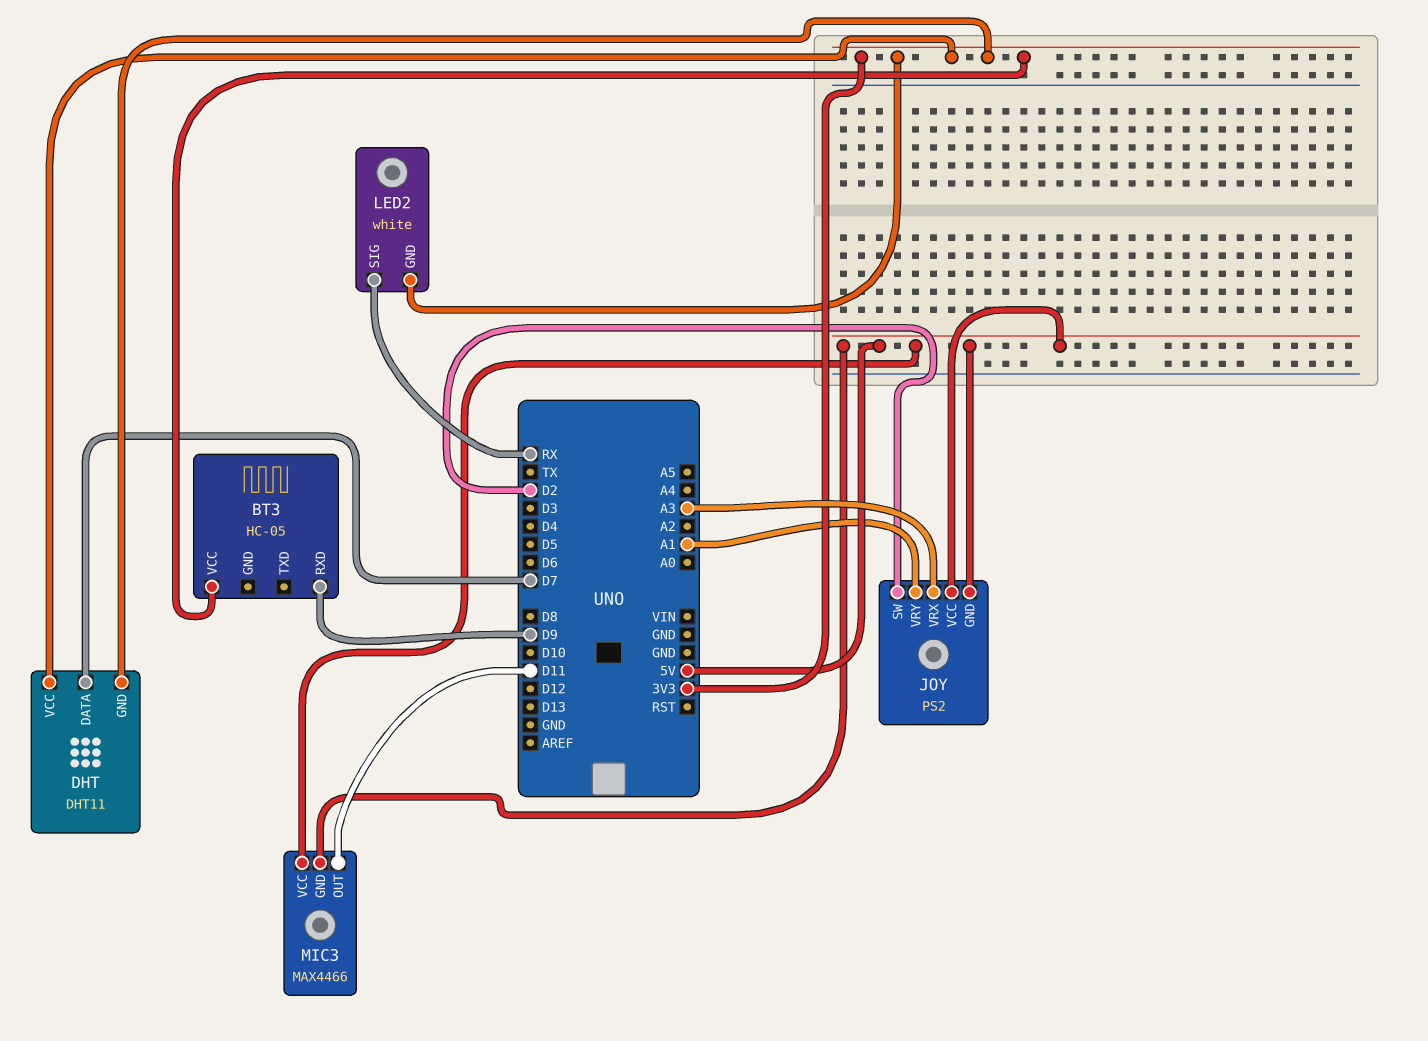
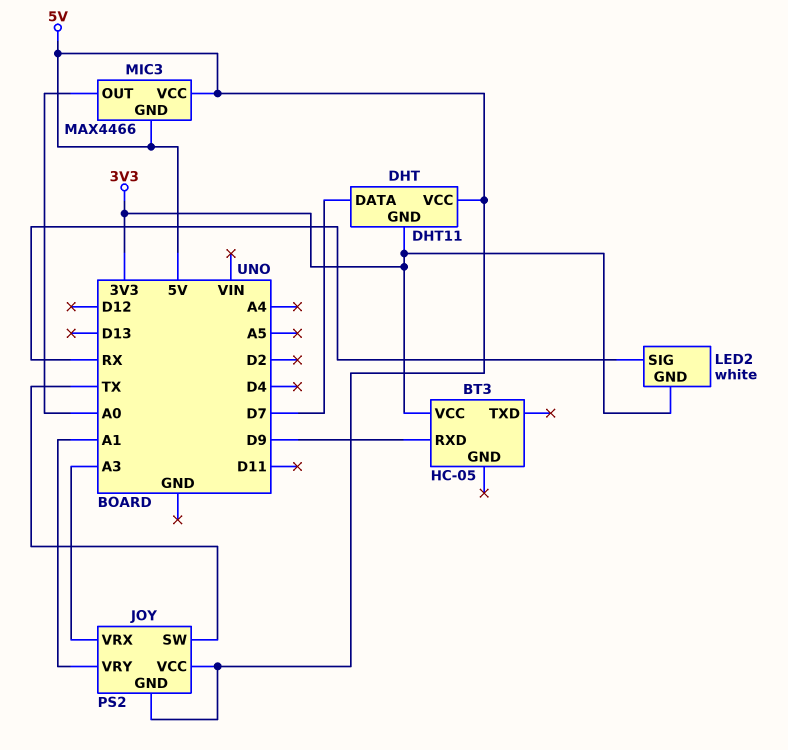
DHT pin VCC: 3V3 -> 5V
JOY pin SW: D2 -> TX
MIC3 pin OUT: D11 -> A0

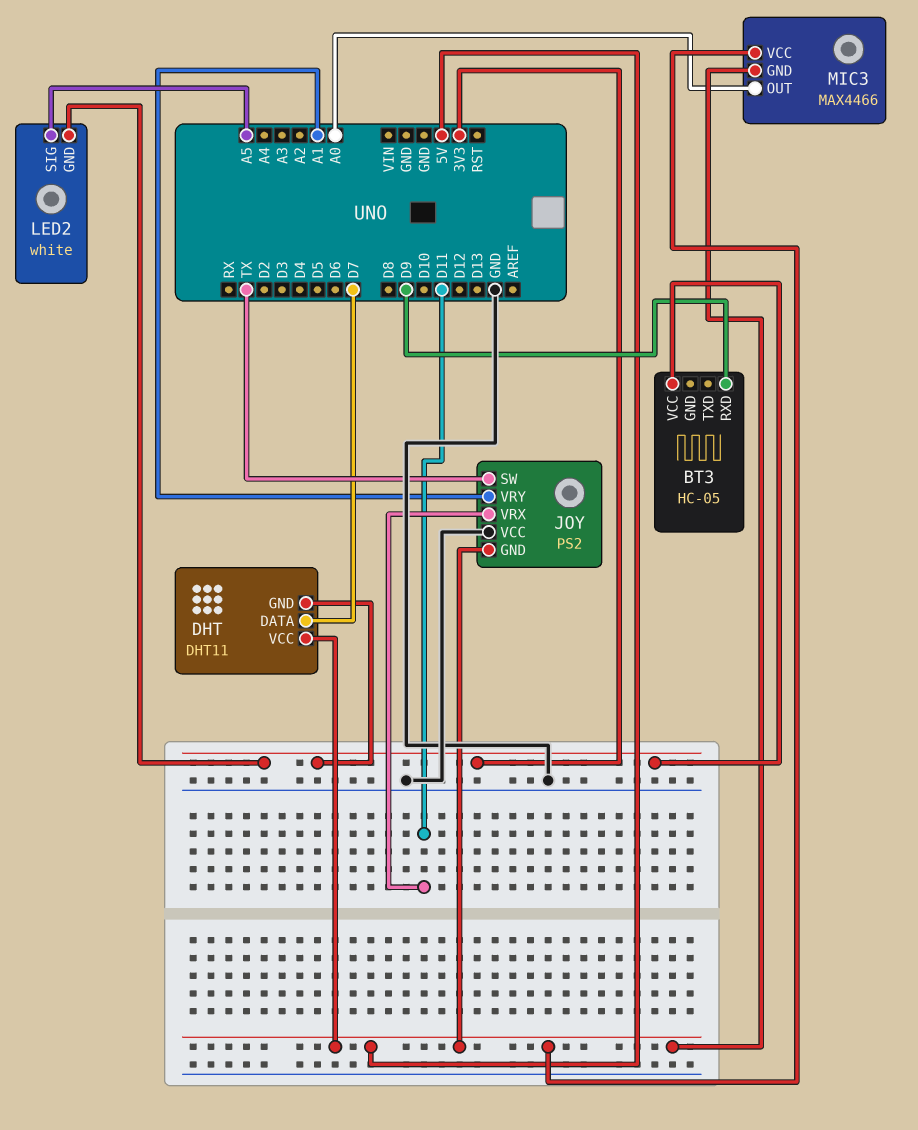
JOY pin VCC: 5V -> GND
JOY pin VRX: A3 -> D11
LED2 pin SIG: RX -> A5

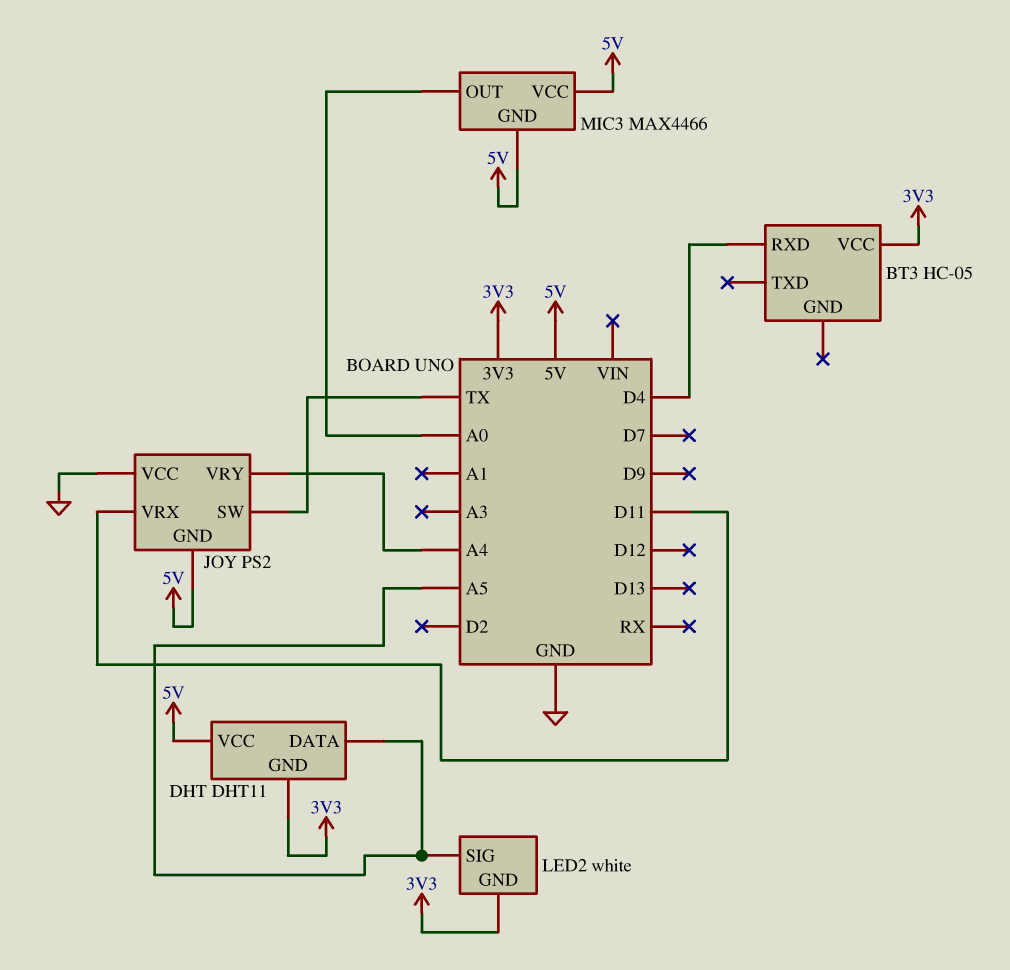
BT3 pin RXD: D9 -> D4
DHT pin DATA: D7 -> A5
JOY pin VRY: A1 -> A4

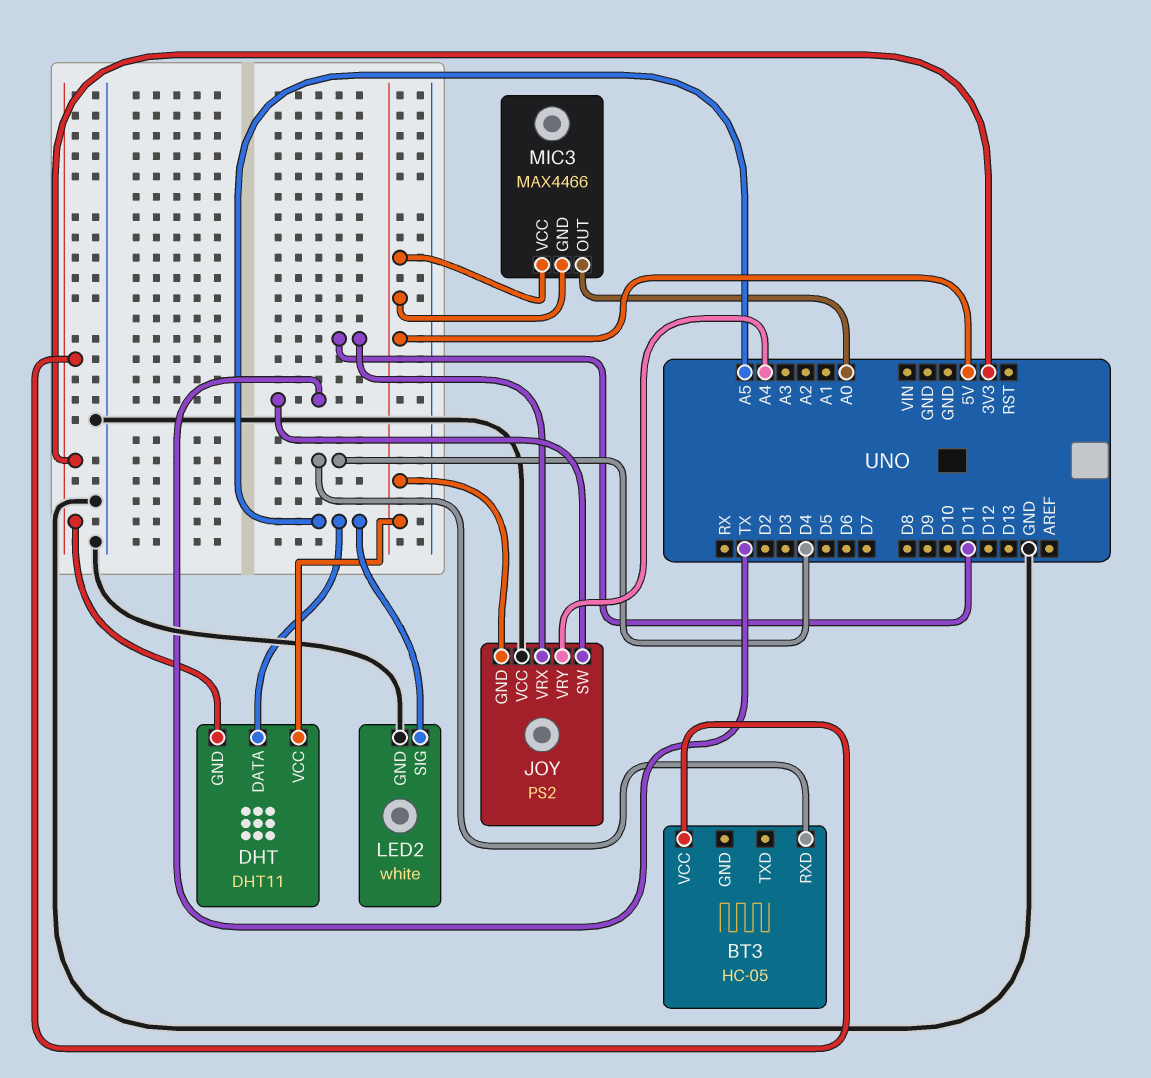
LED2 pin GND: 3V3 -> GND

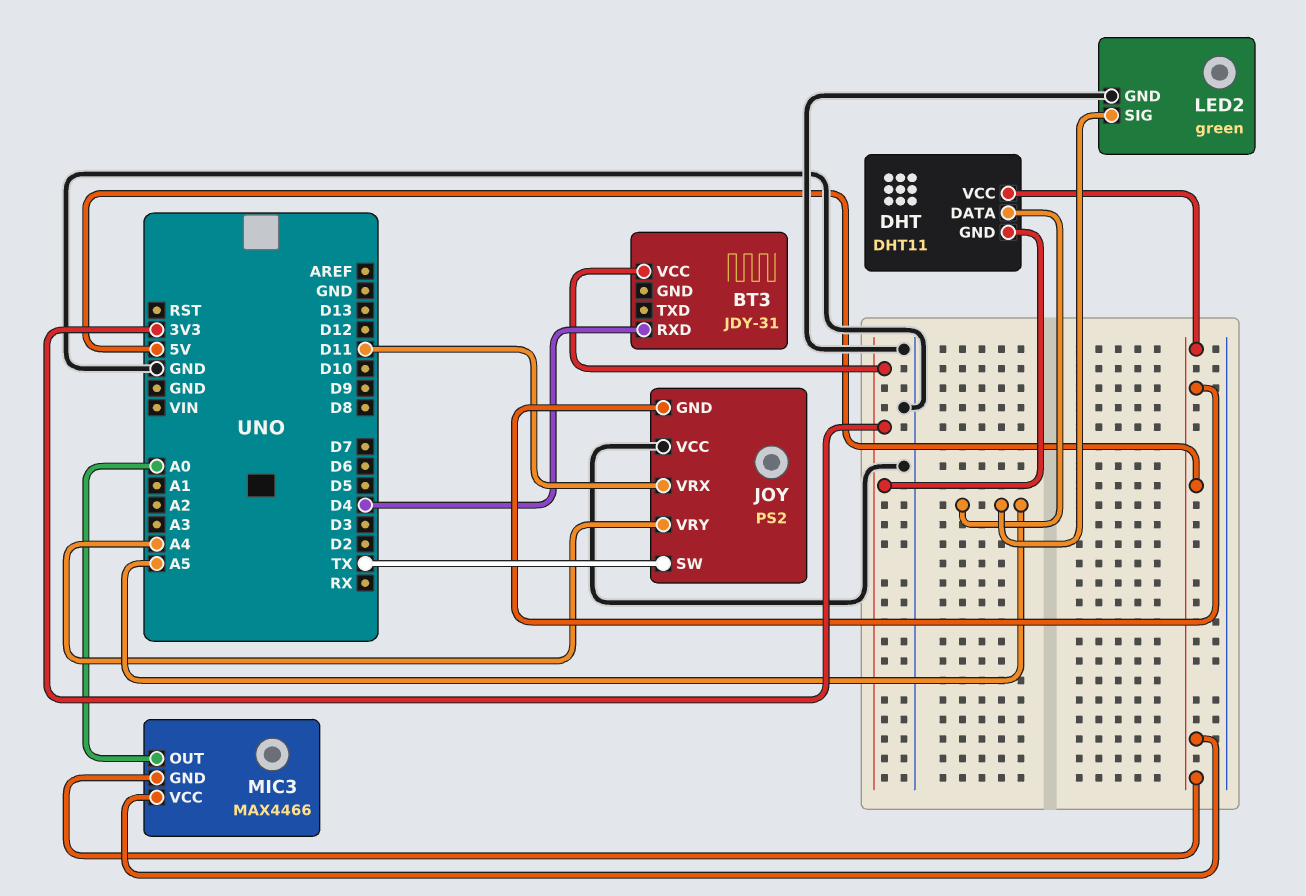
BT3: HC-05 -> JDY-31
LED2: white -> green

